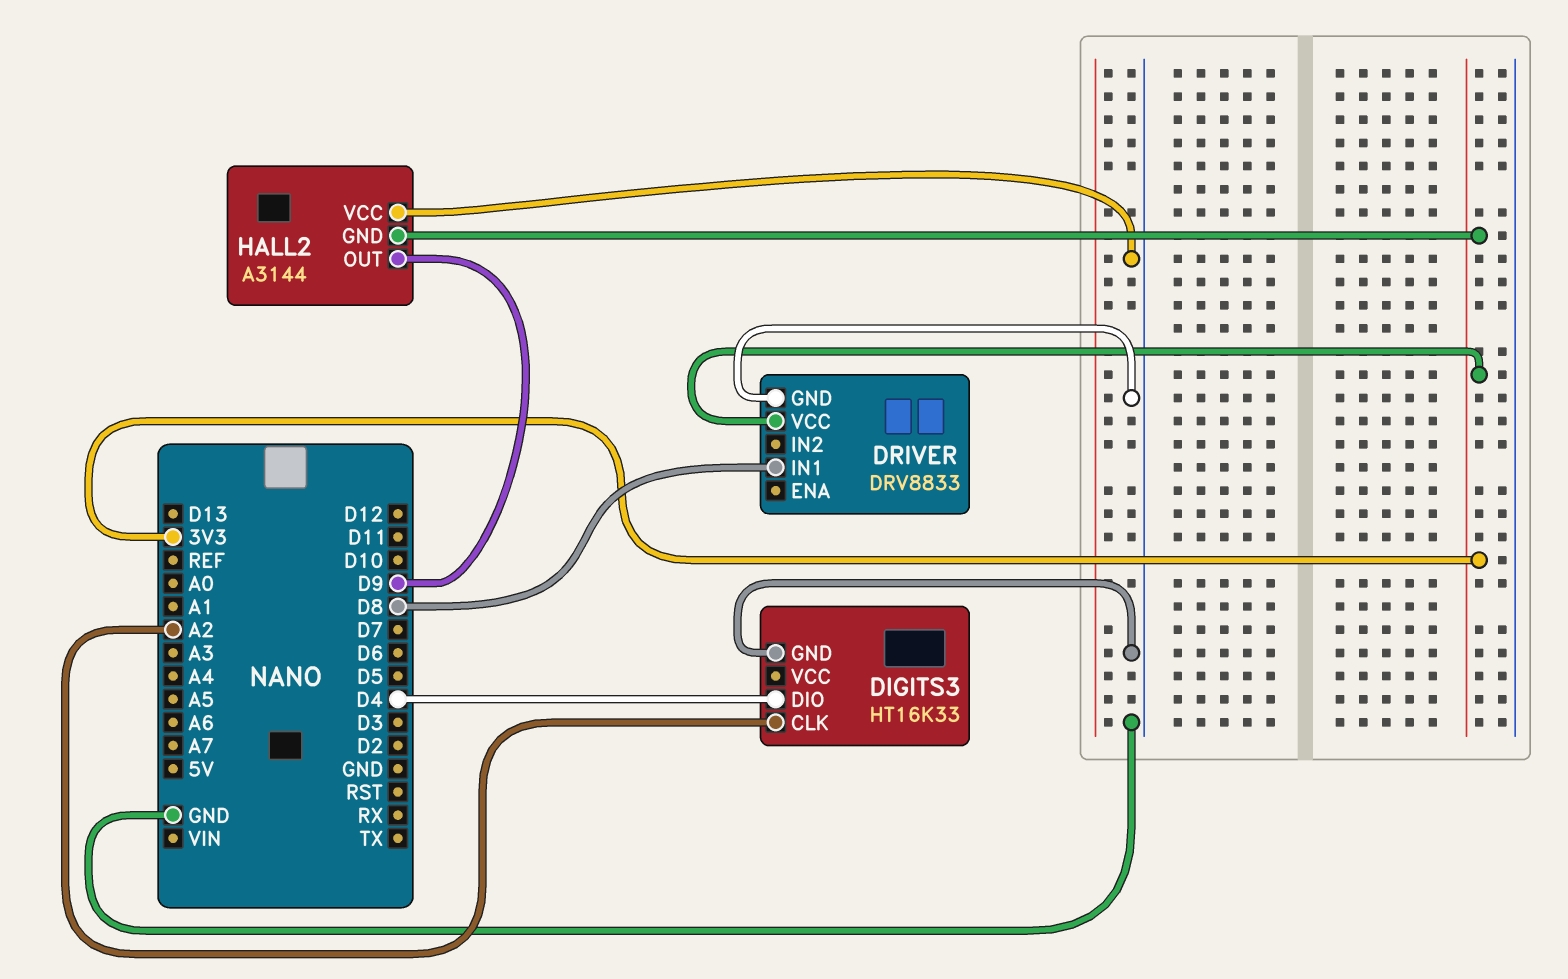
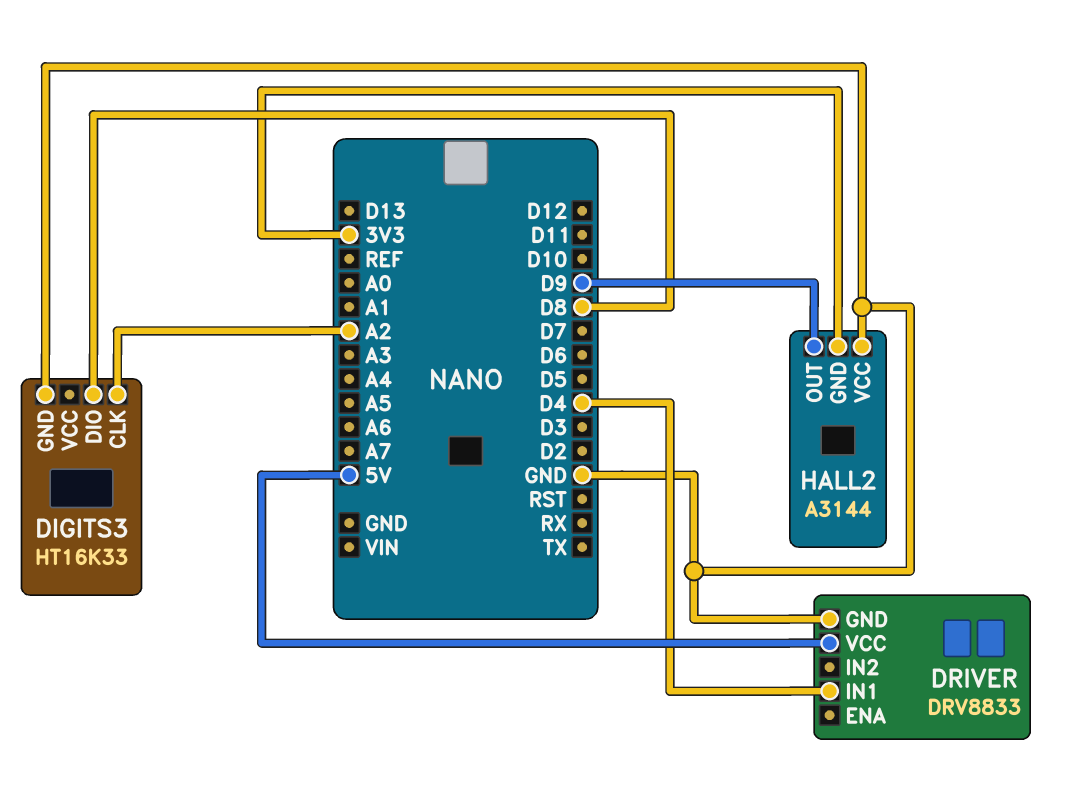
DIGITS3 pin DIO: D4 -> D8
DRIVER pin IN1: D8 -> D4
DRIVER pin VCC: 3V3 -> 5V

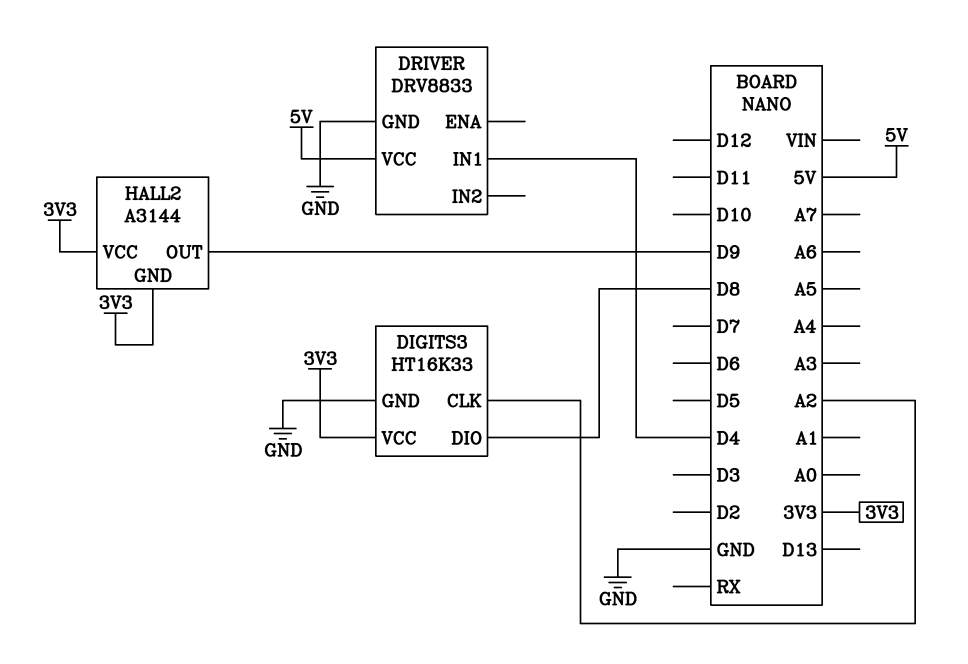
DIGITS3 pin VCC: none -> 3V3
HALL2 pin VCC: GND -> 3V3

